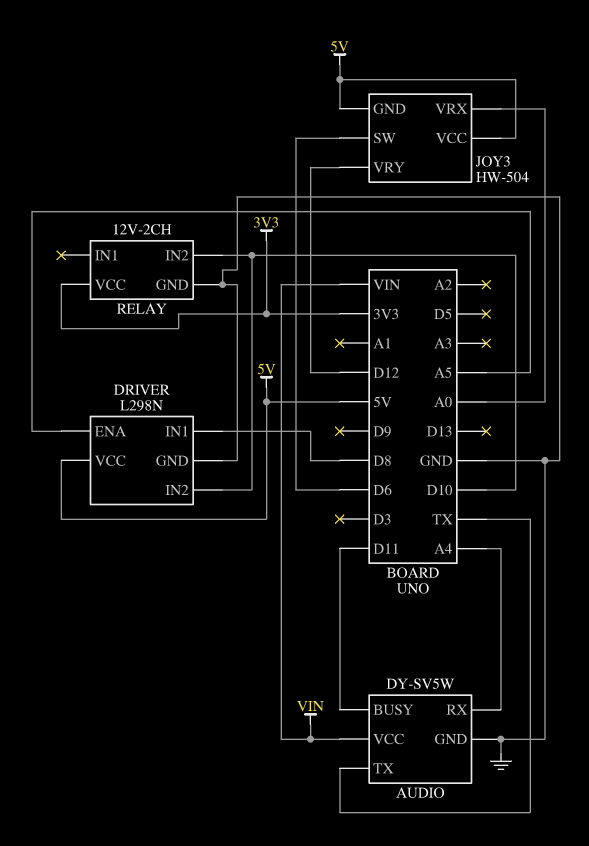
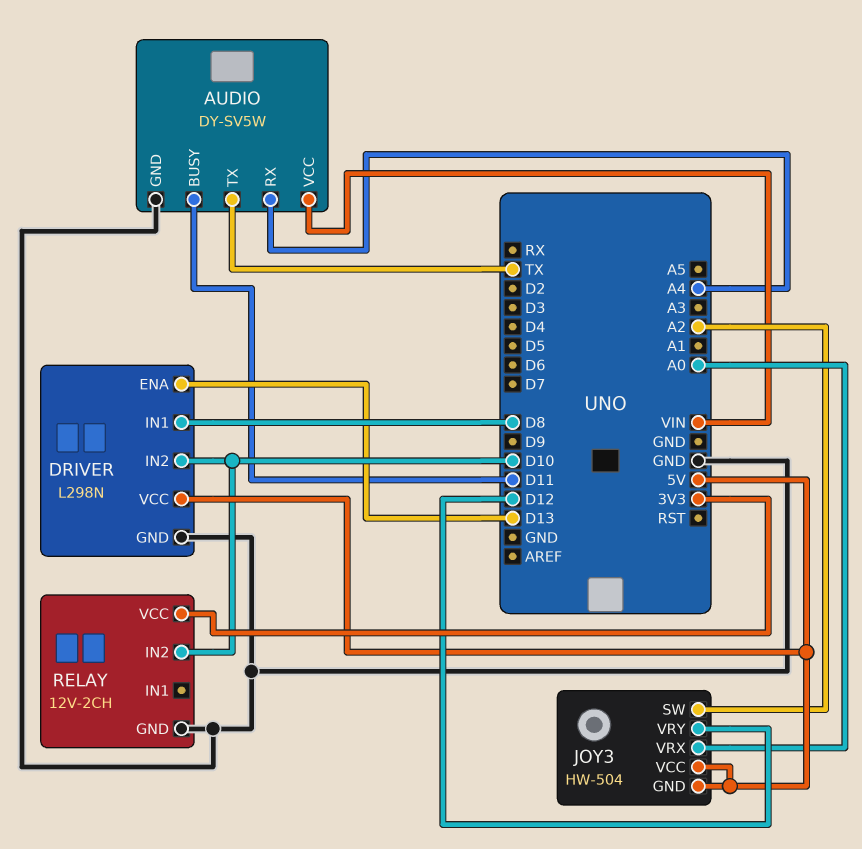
DRIVER pin ENA: A5 -> D13
JOY3 pin SW: D6 -> A2

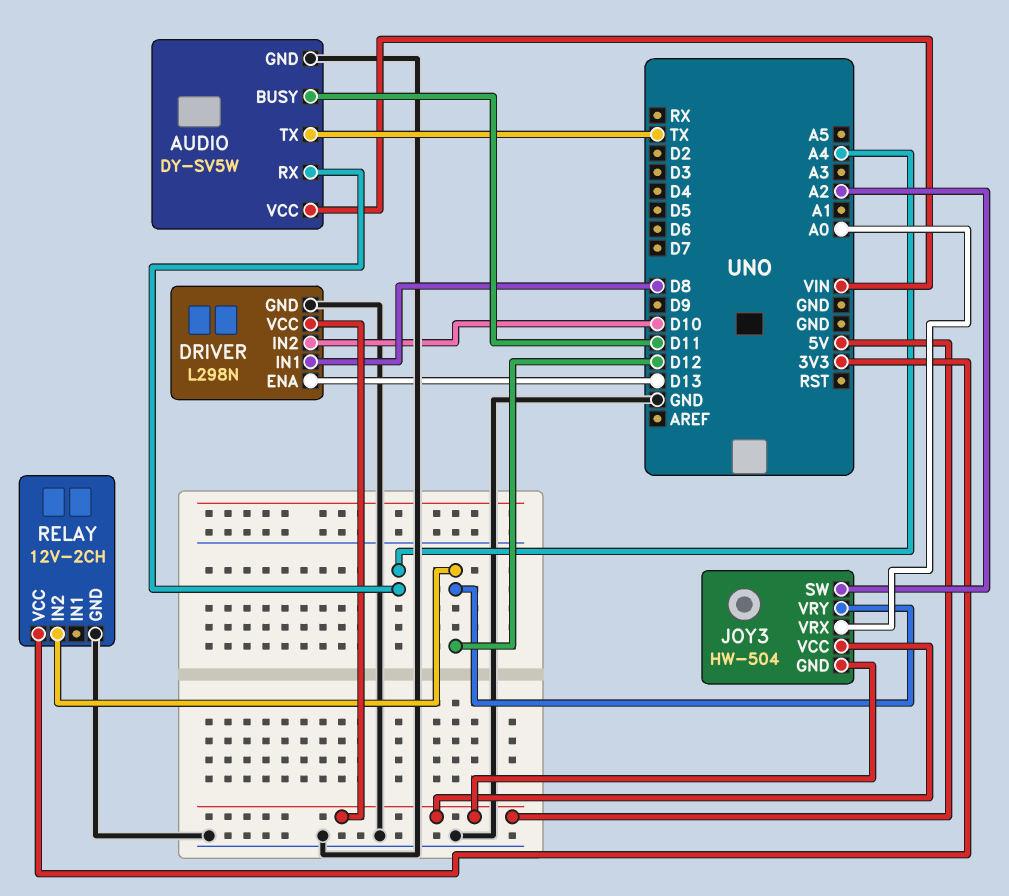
RELAY pin IN2: D10 -> D12

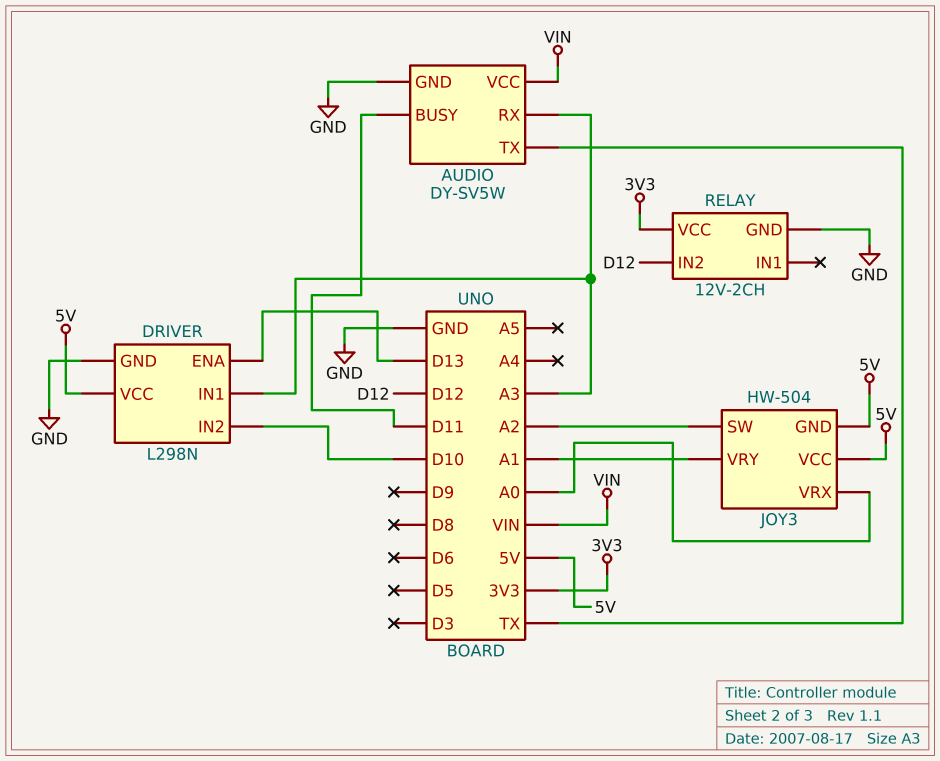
AUDIO pin RX: A4 -> A3
DRIVER pin IN1: D8 -> A3
JOY3 pin VRY: D12 -> A1

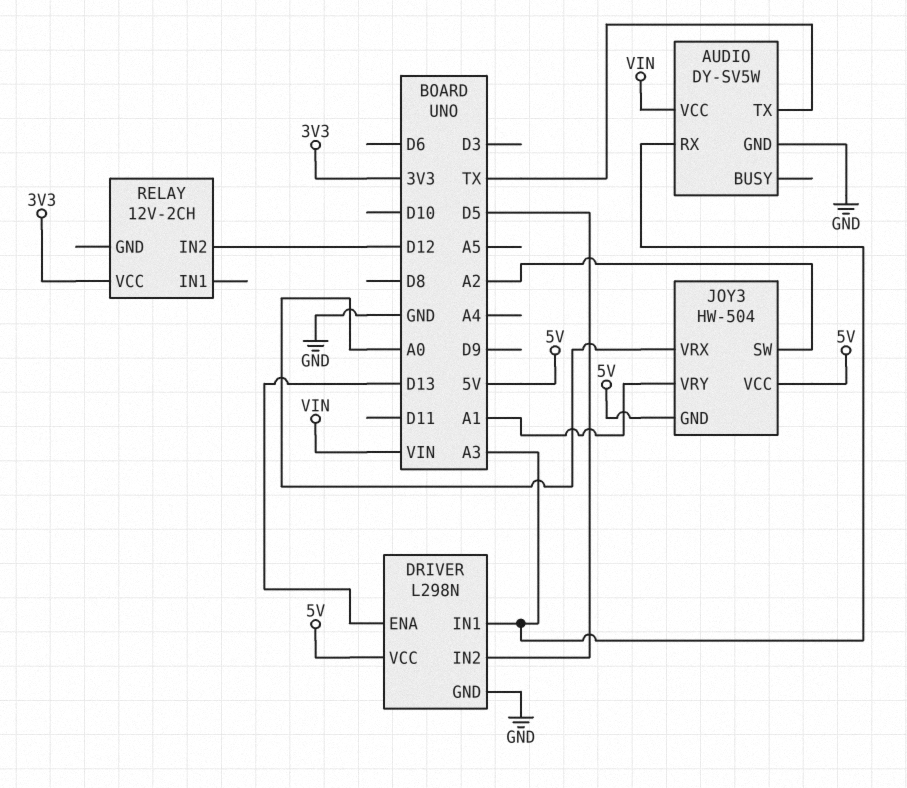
AUDIO pin BUSY: D11 -> none
DRIVER pin IN2: D10 -> D5
RELAY pin GND: GND -> none

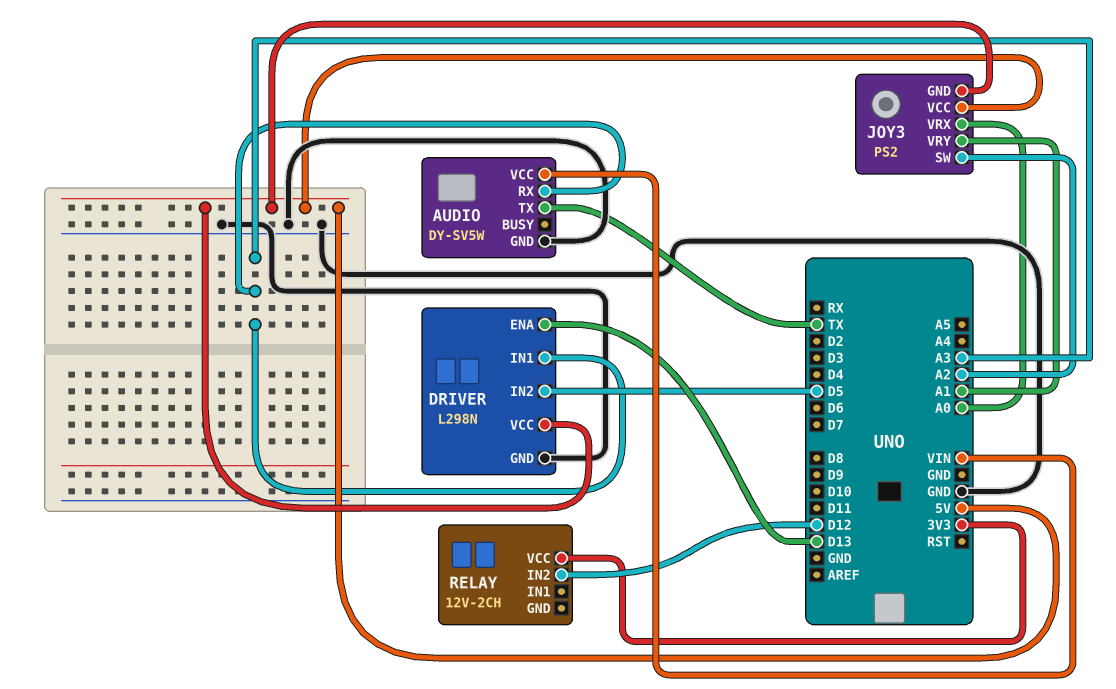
JOY3: HW-504 -> PS2

